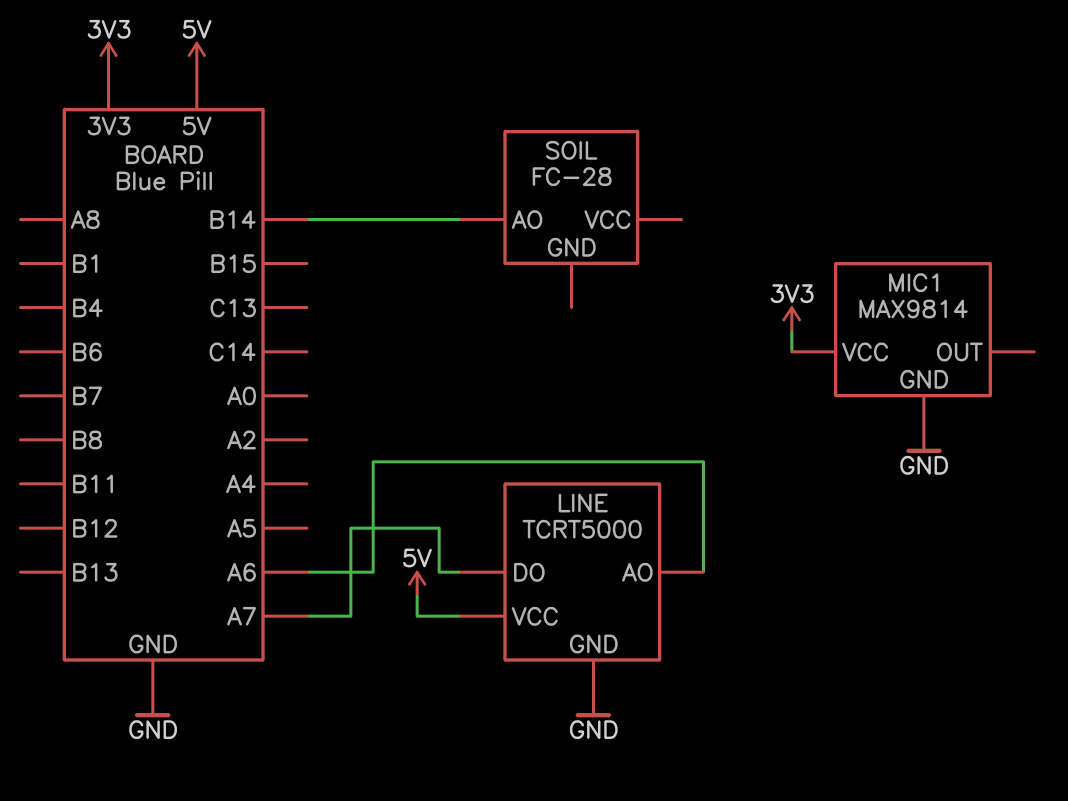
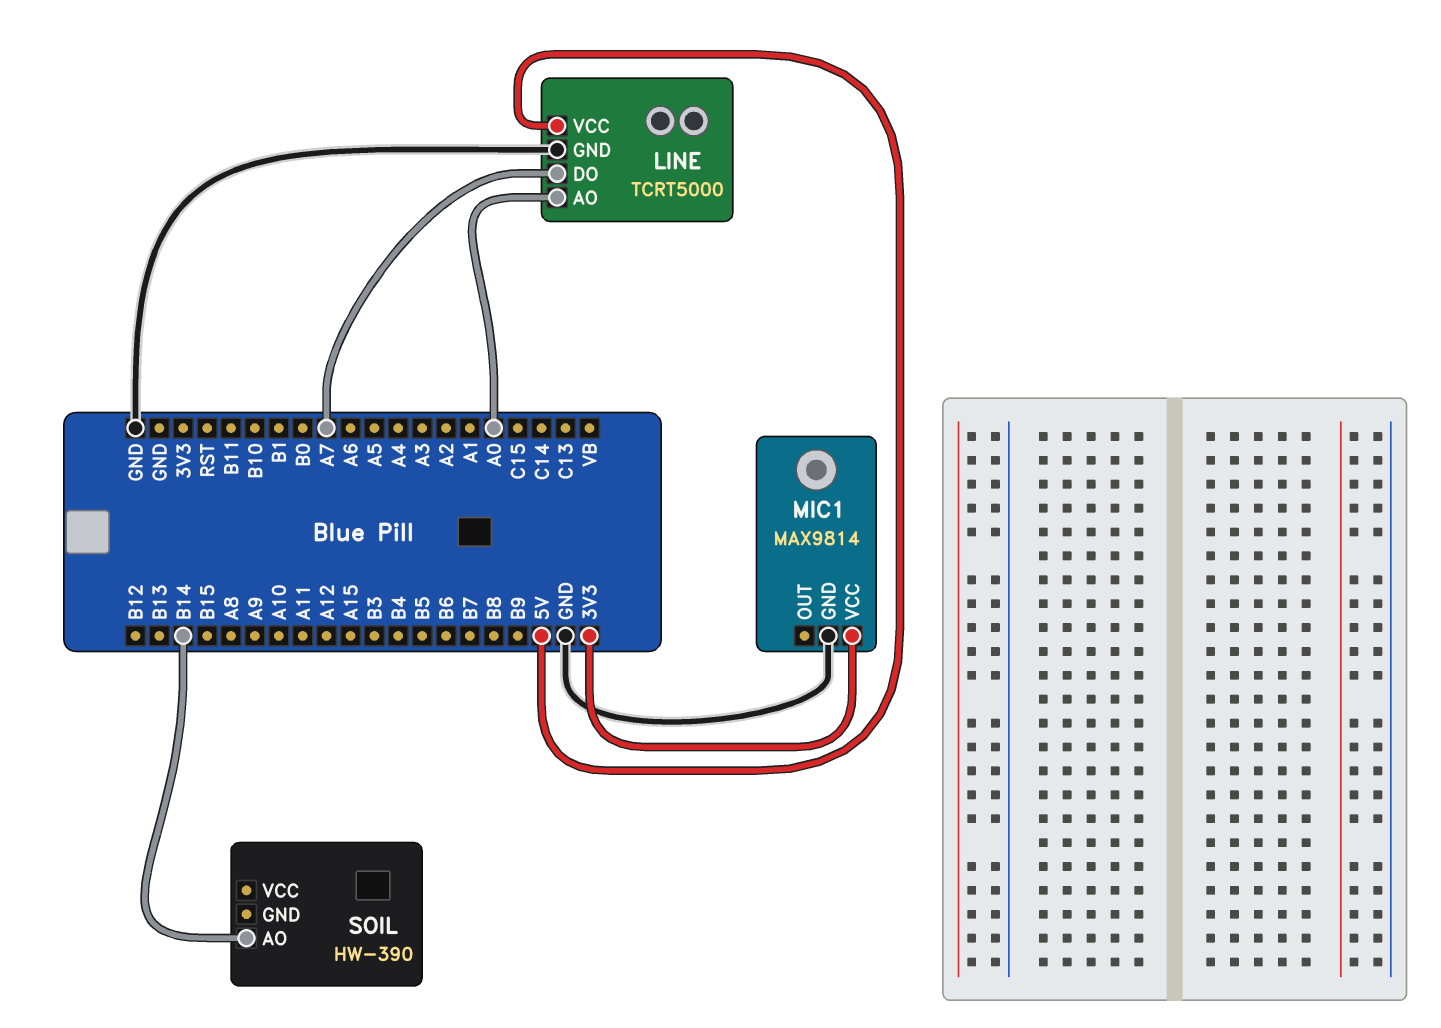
LINE pin AO: A6 -> A0
SOIL: FC-28 -> HW-390

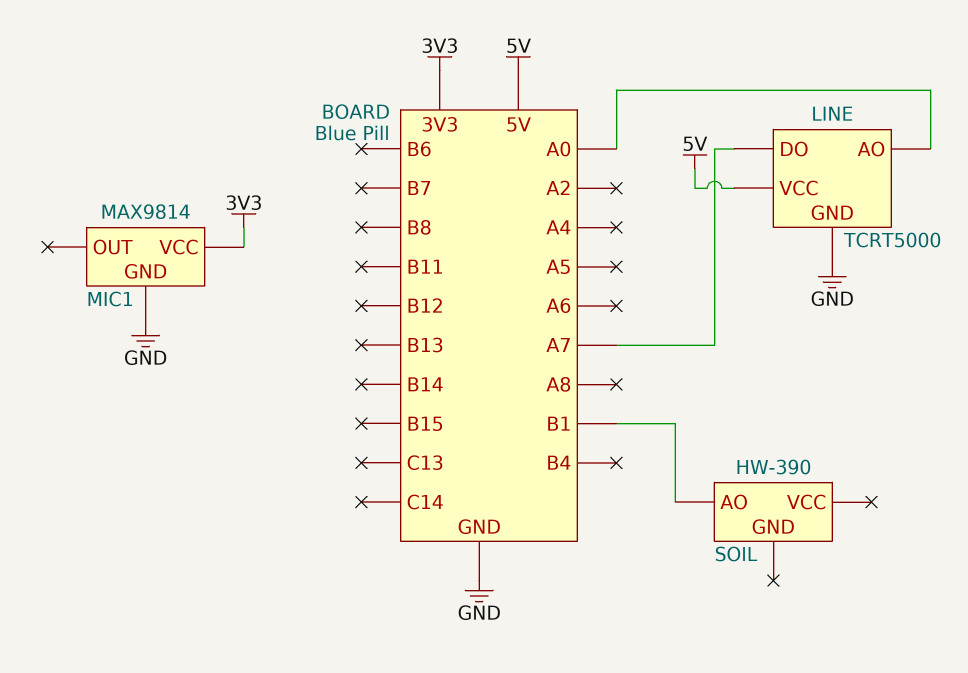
SOIL pin AO: B14 -> B1

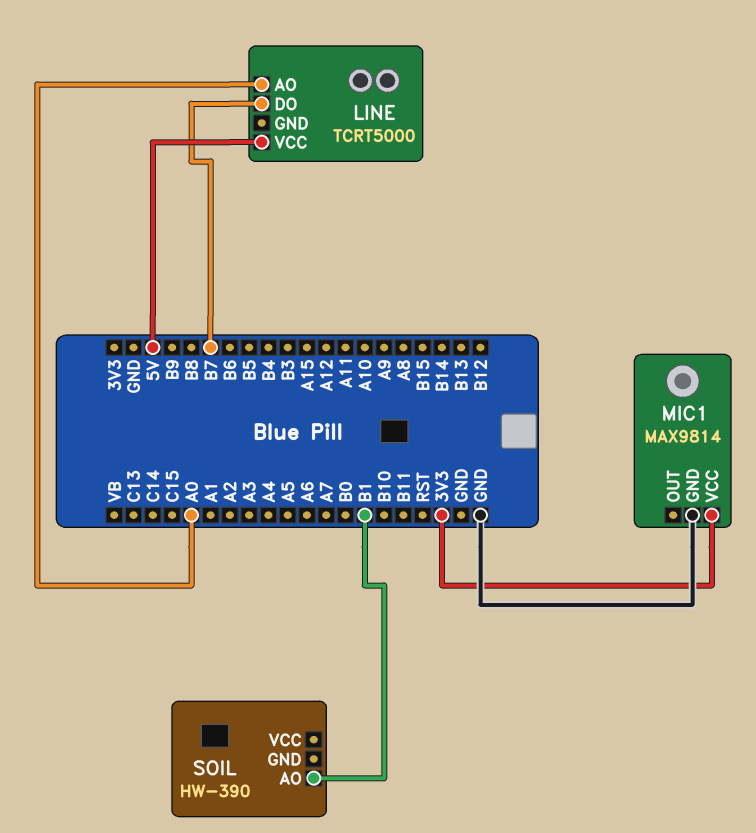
LINE pin DO: A7 -> B7
LINE pin GND: GND -> none

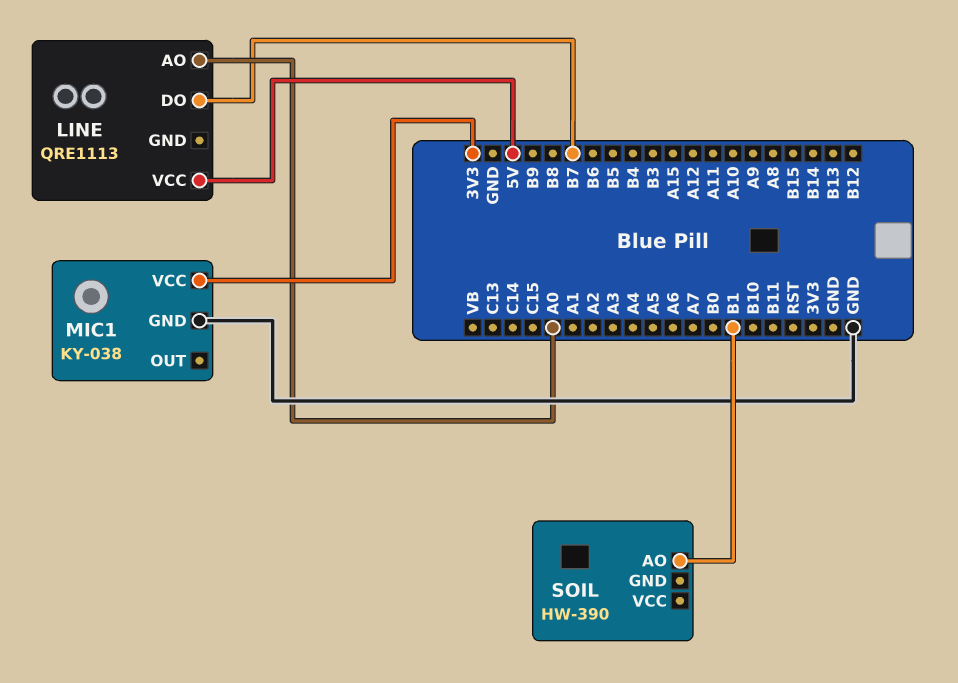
LINE: TCRT5000 -> QRE1113
MIC1: MAX9814 -> KY-038

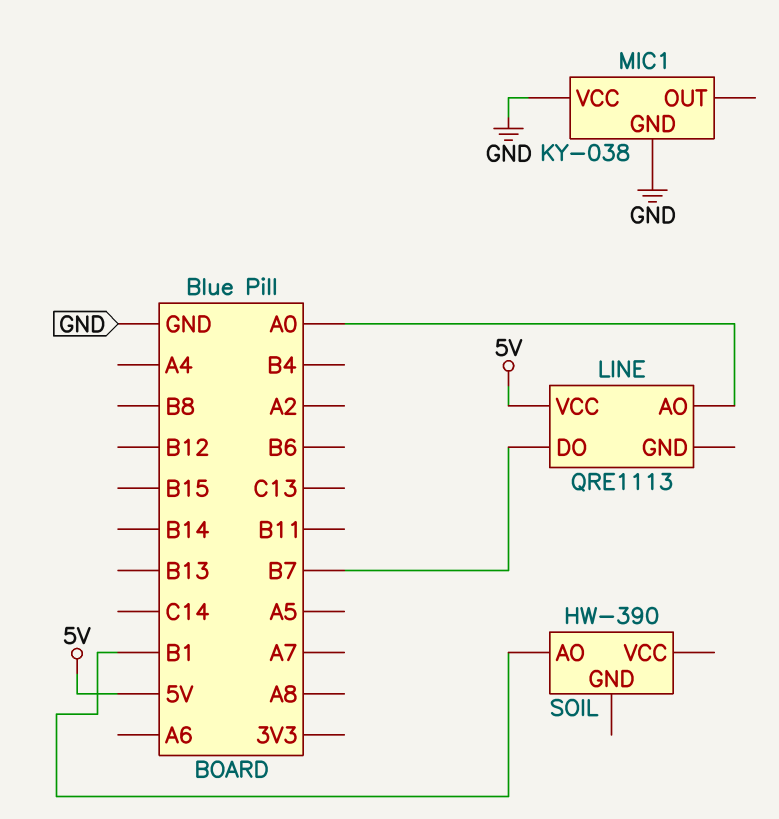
MIC1 pin VCC: 3V3 -> GND

